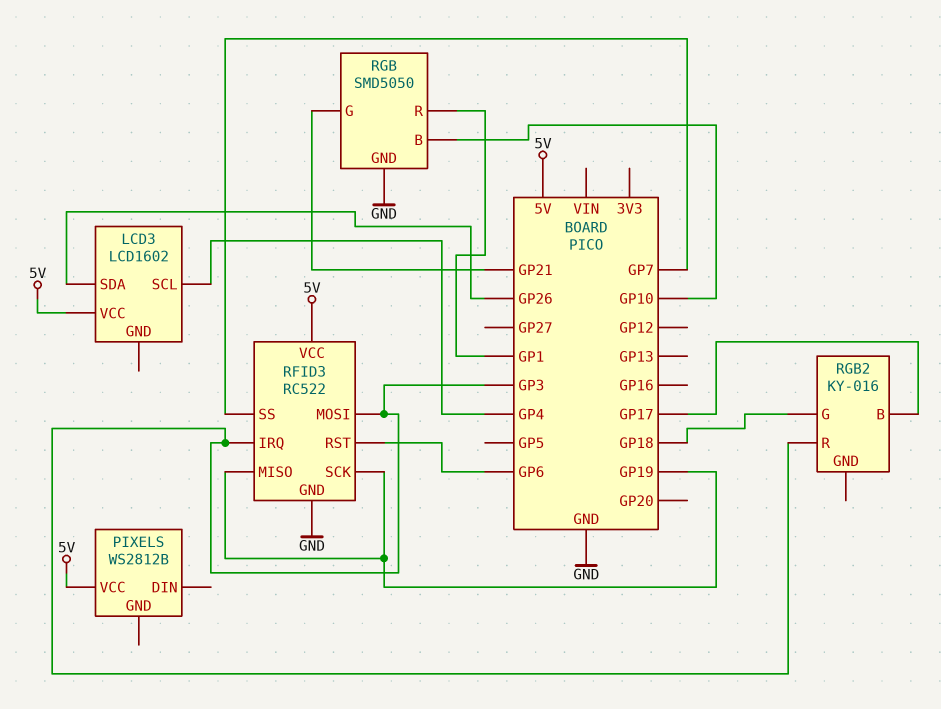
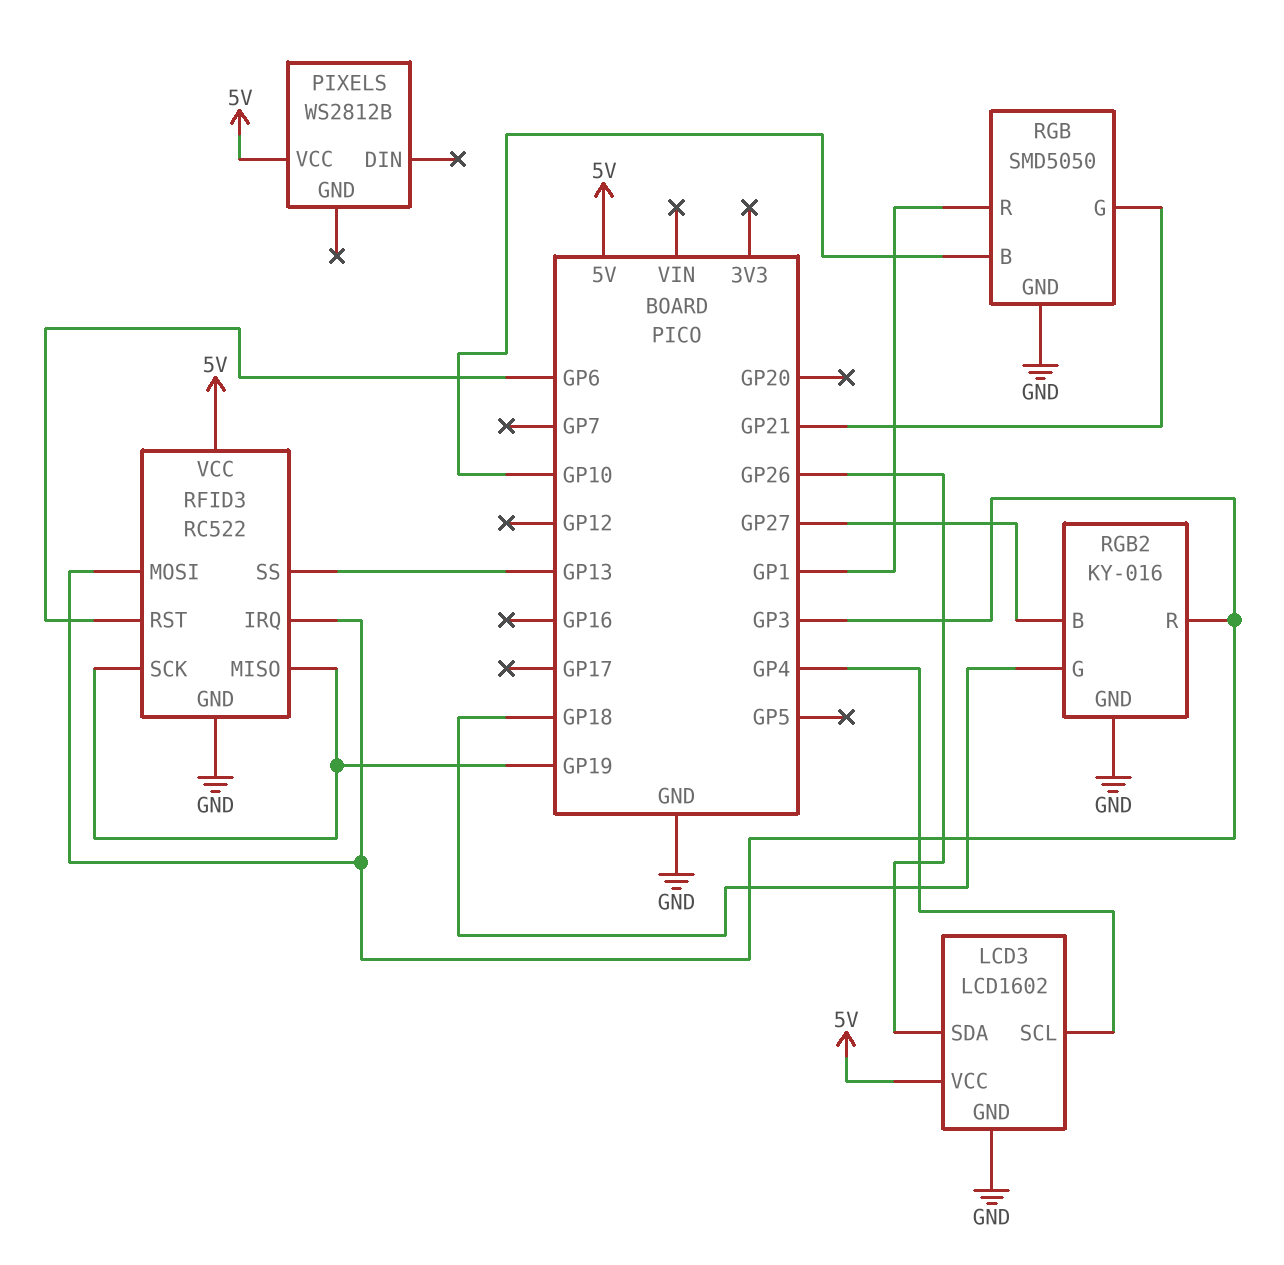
LCD3 pin GND: none -> GND
RFID3 pin SS: GP7 -> GP13
RGB2 pin B: GP17 -> GP27
RGB2 pin GND: none -> GND

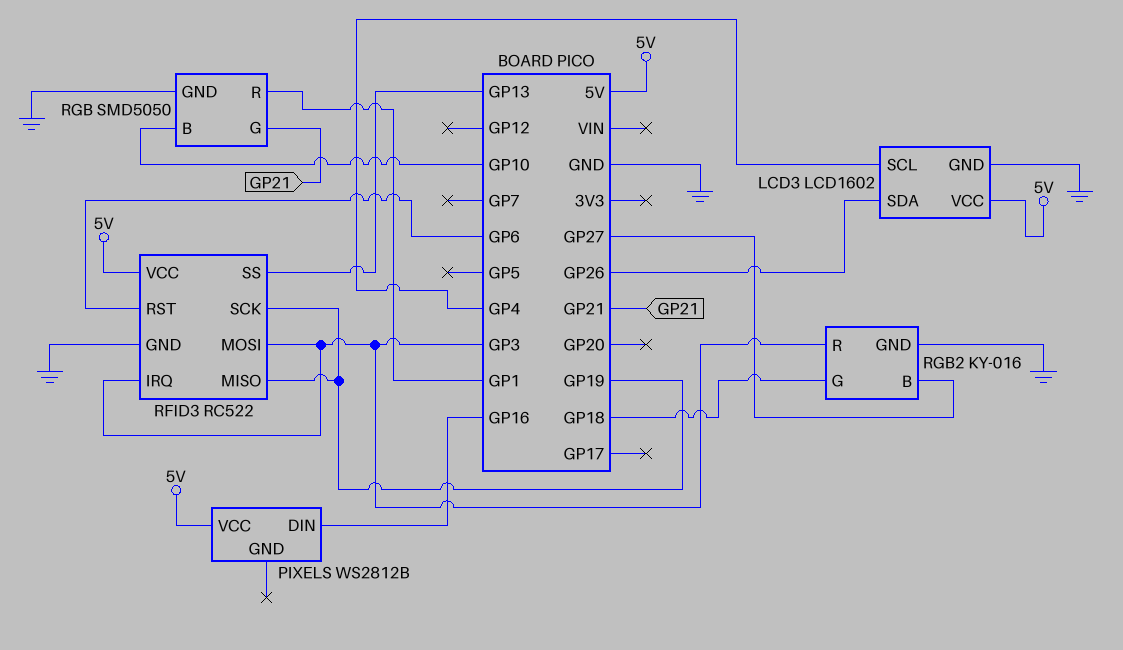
PIXELS pin DIN: none -> GP16

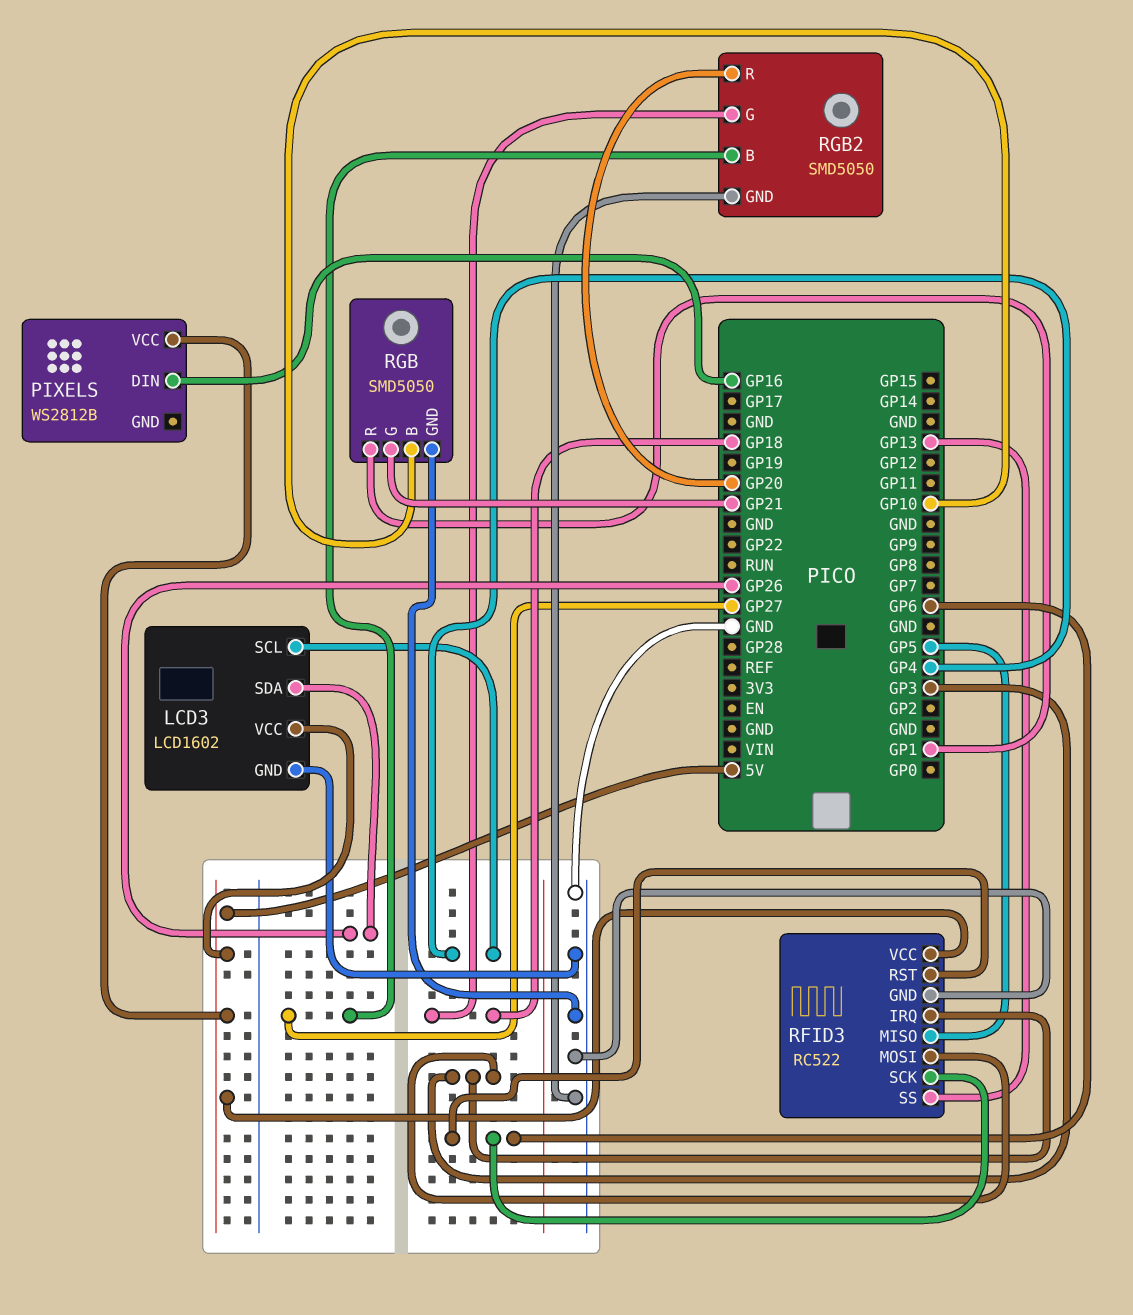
RFID3 pin MISO: GP19 -> GP5
RFID3 pin SCK: GP19 -> GP6
RGB2: KY-016 -> SMD5050
RGB2 pin R: GP3 -> GP20

